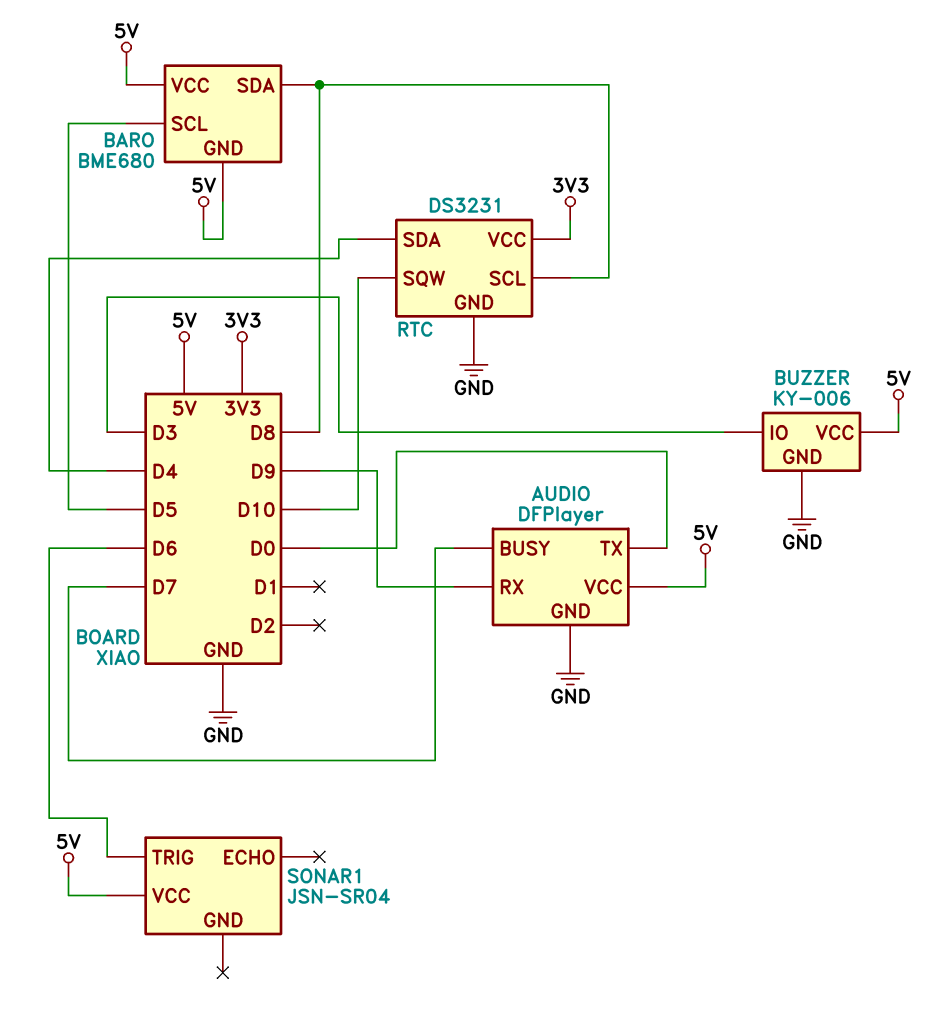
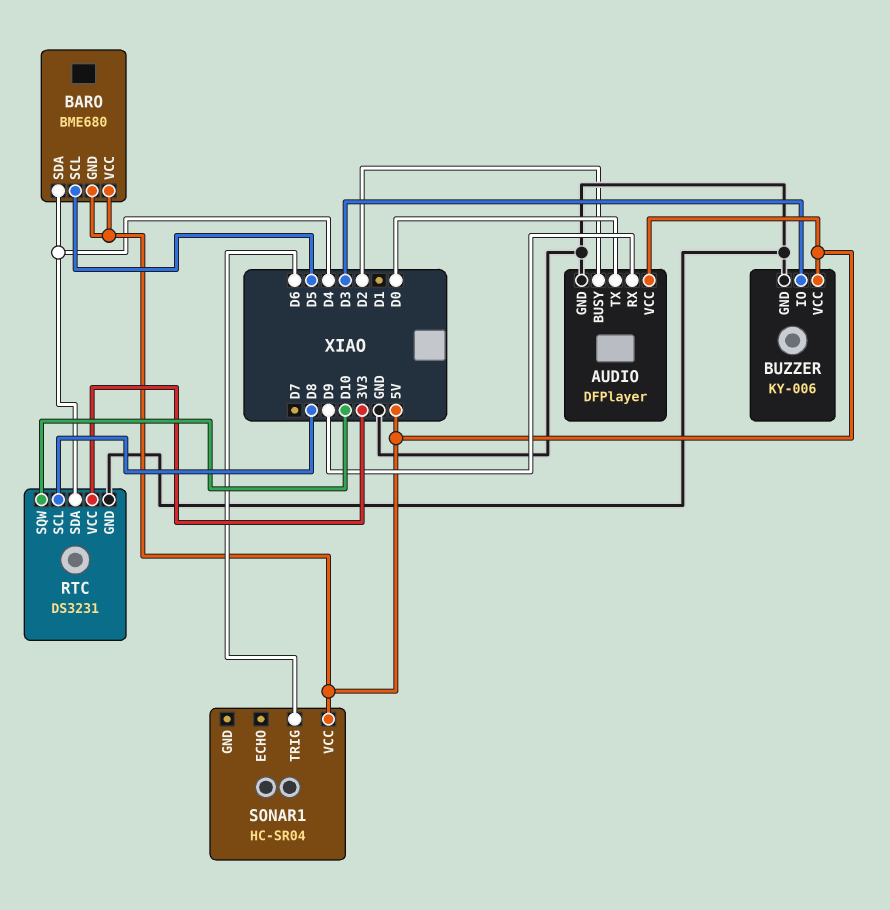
AUDIO pin BUSY: D7 -> D2
BARO pin SDA: D8 -> D4
SONAR1: JSN-SR04 -> HC-SR04

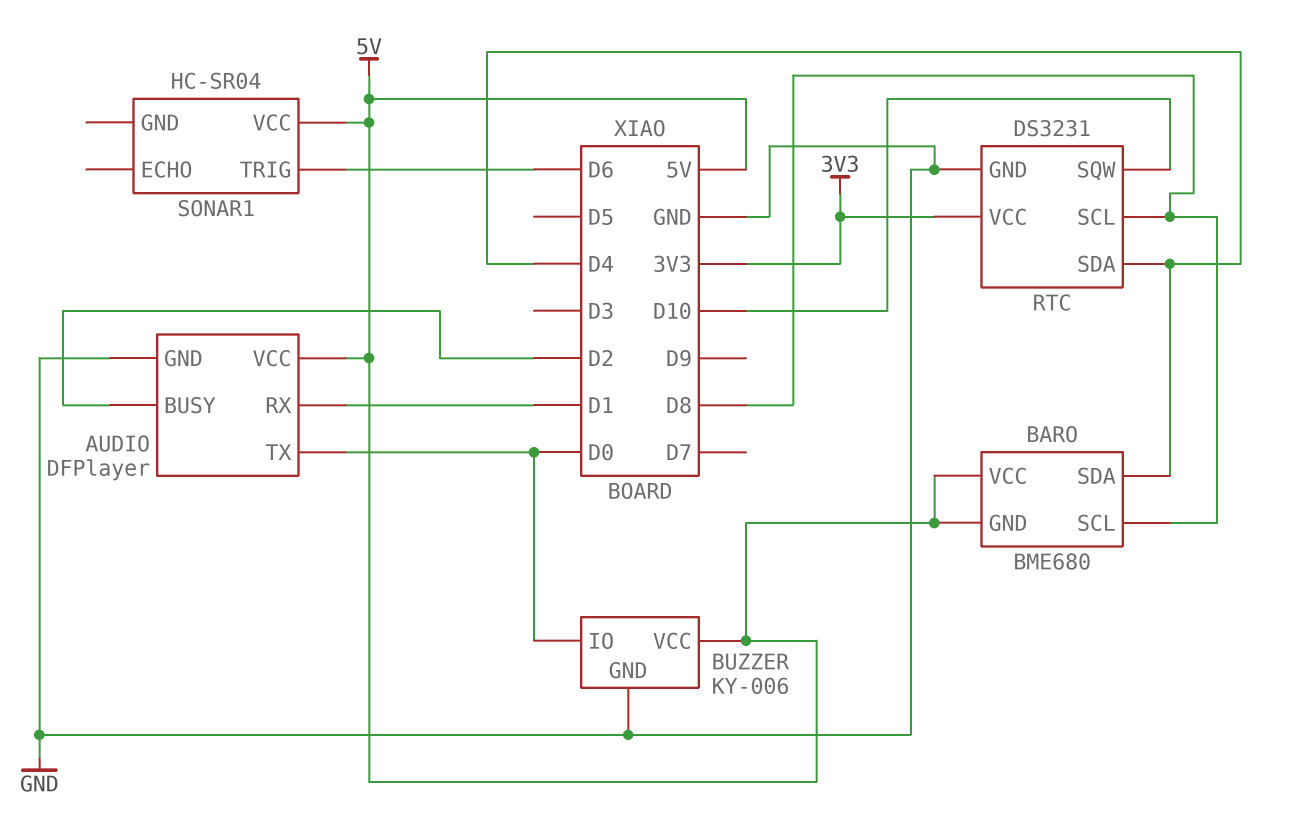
AUDIO pin RX: D9 -> D1
BARO pin SCL: D5 -> D8
BUZZER pin IO: D3 -> D0

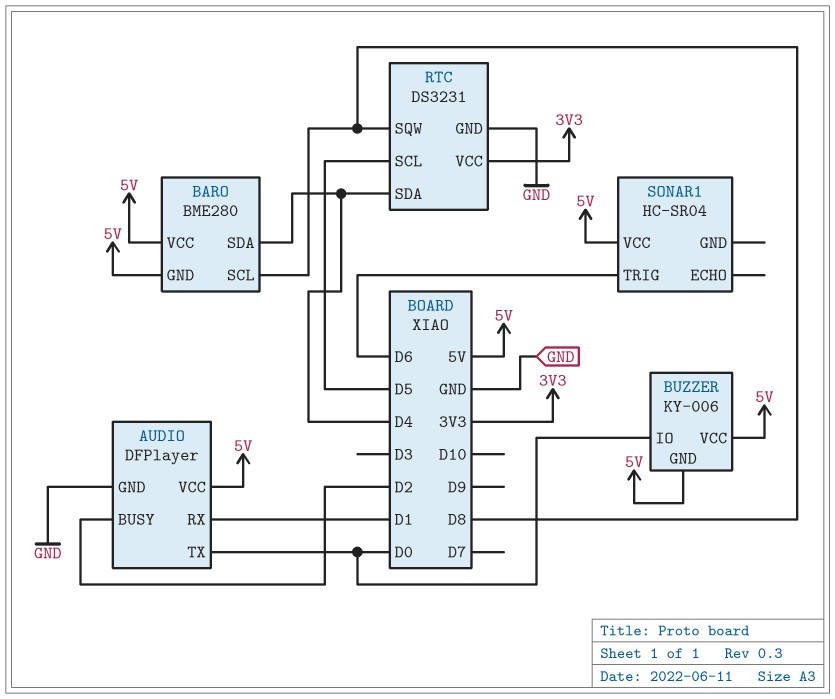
BARO: BME680 -> BME280
BUZZER pin GND: GND -> 5V
RTC pin SCL: D8 -> D5
RTC pin SQW: D10 -> D8

